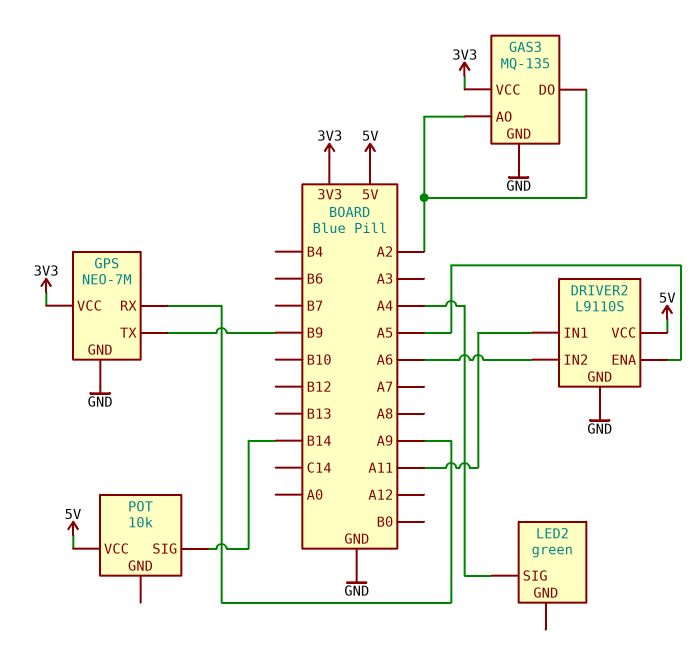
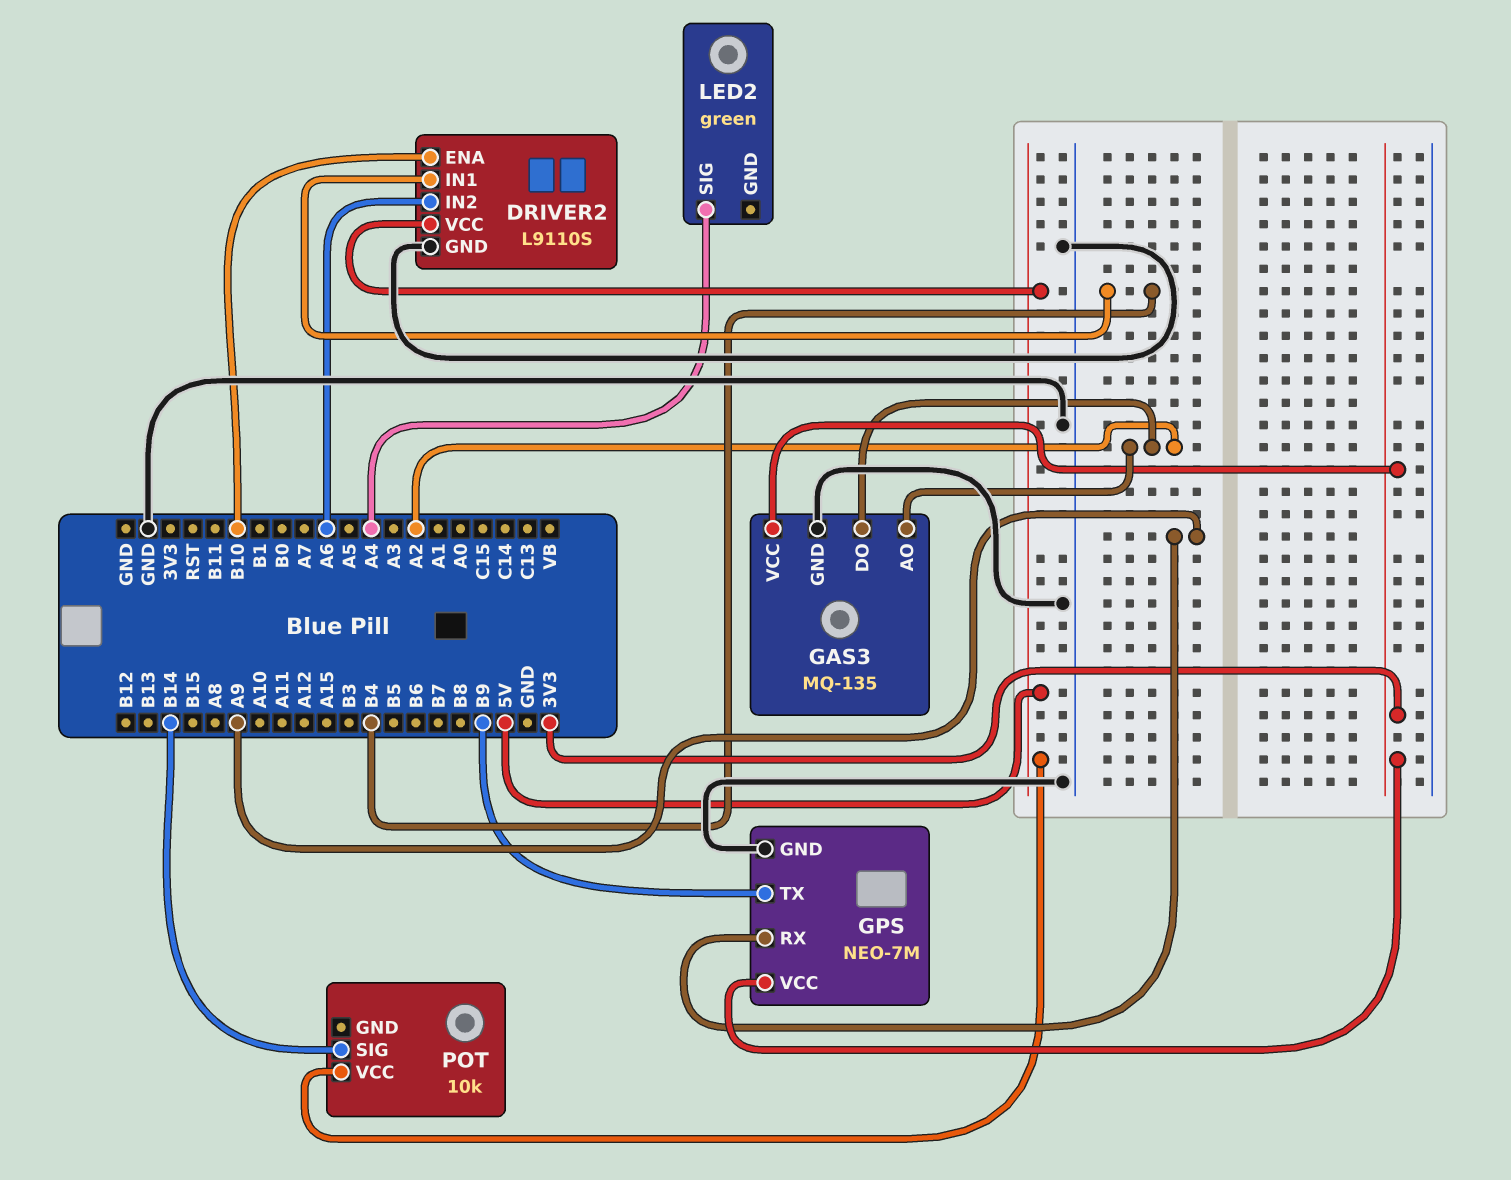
DRIVER2 pin ENA: A5 -> B10
DRIVER2 pin IN1: A11 -> B4

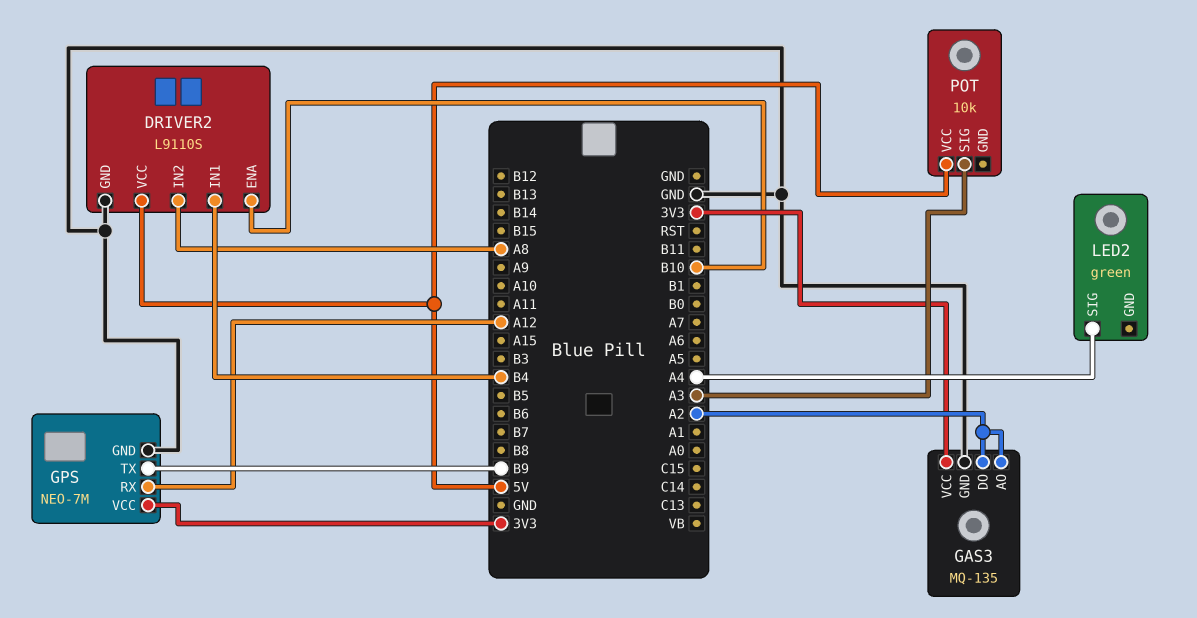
DRIVER2 pin IN2: A6 -> A8
GPS pin RX: A9 -> A12
POT pin SIG: B14 -> A3

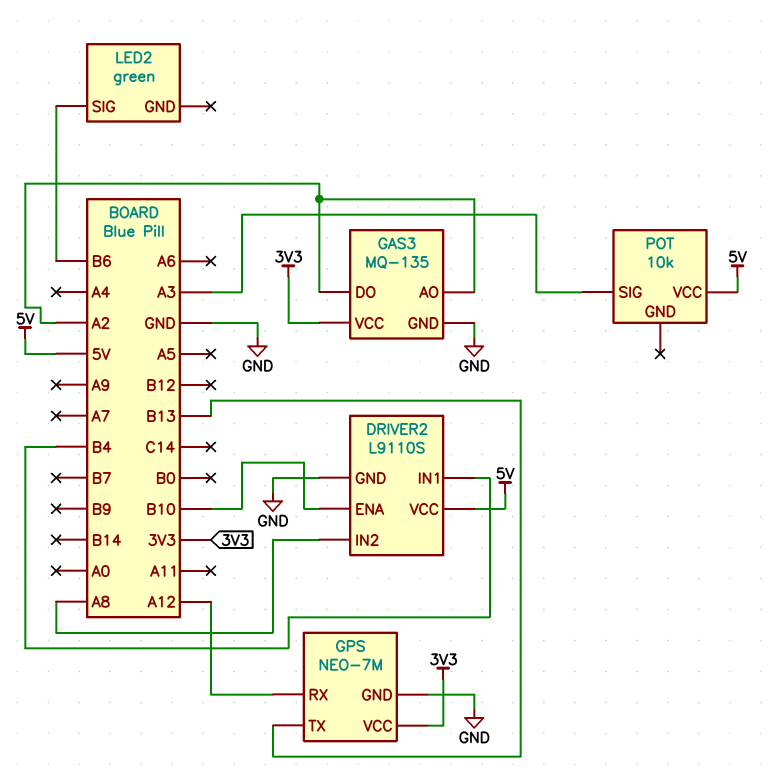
GPS pin TX: B9 -> B13
LED2 pin SIG: A4 -> B6

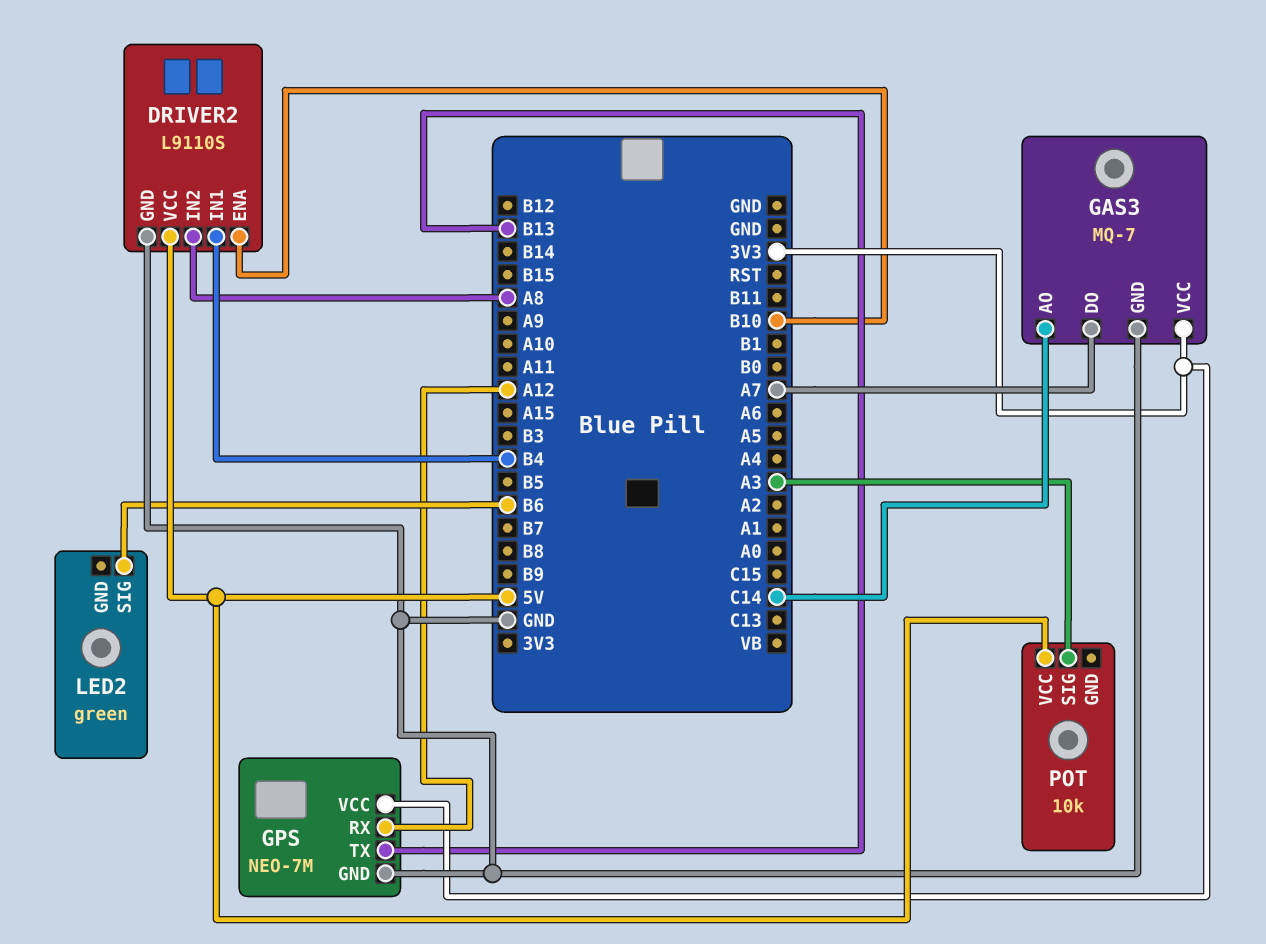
GAS3: MQ-135 -> MQ-7
GAS3 pin AO: A2 -> C14
GAS3 pin DO: A2 -> A7

